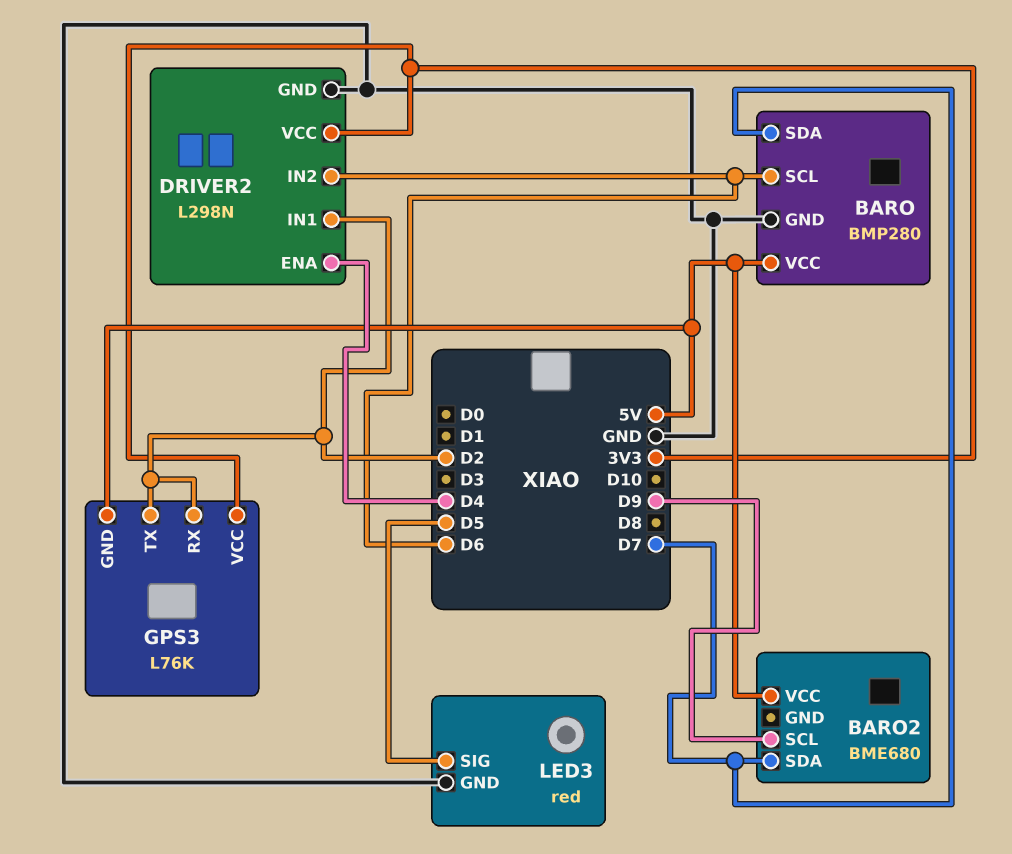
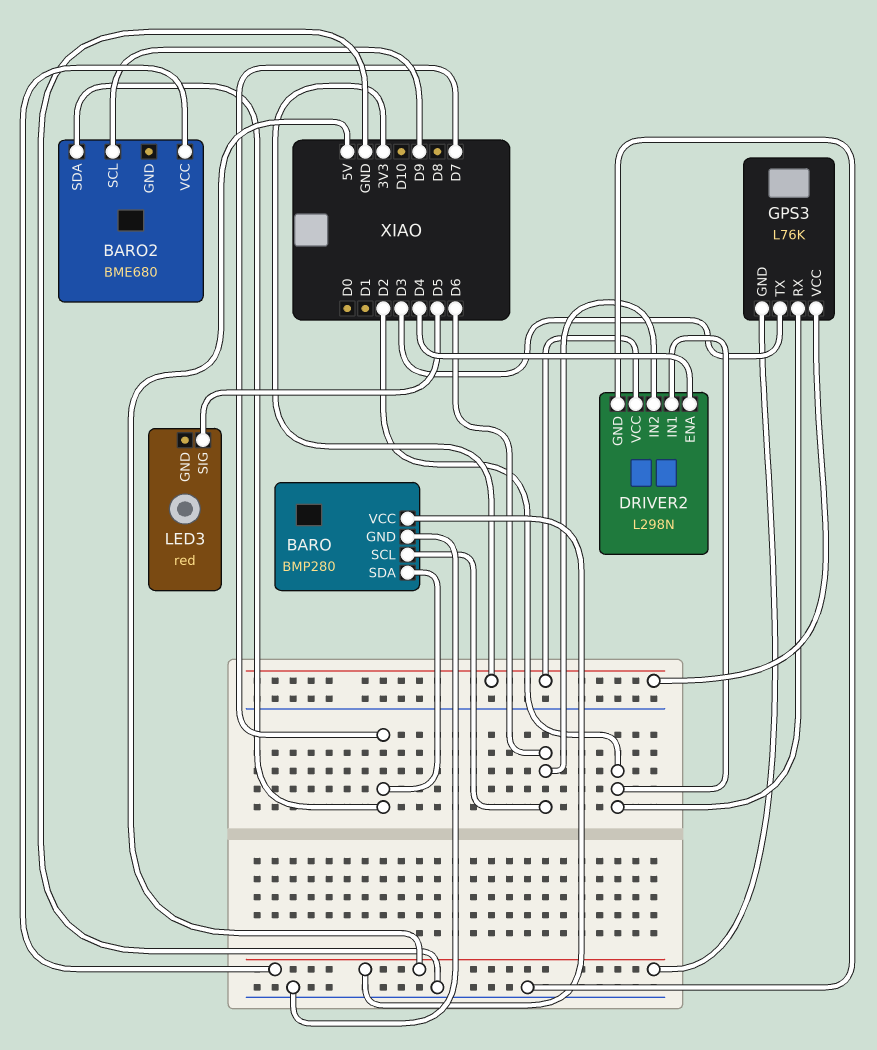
GPS3 pin TX: D2 -> D3
LED3 pin GND: GND -> none

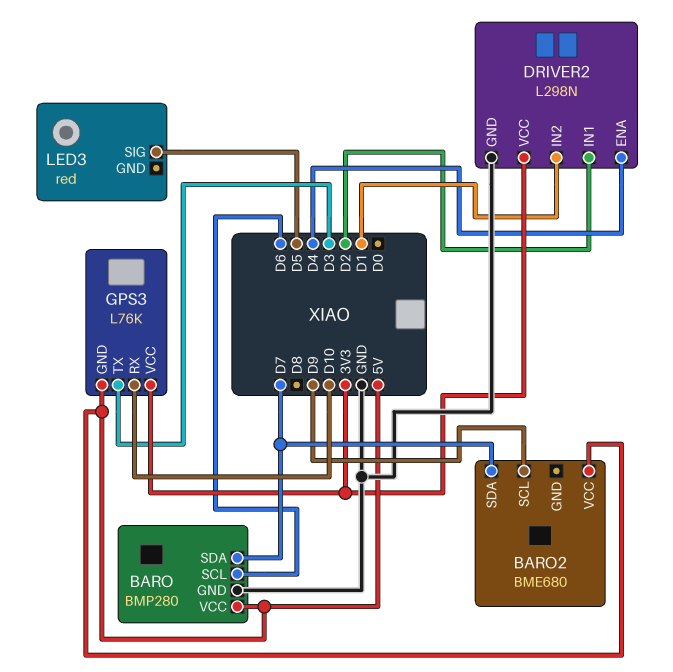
DRIVER2 pin IN2: D6 -> D1
GPS3 pin RX: D2 -> D10

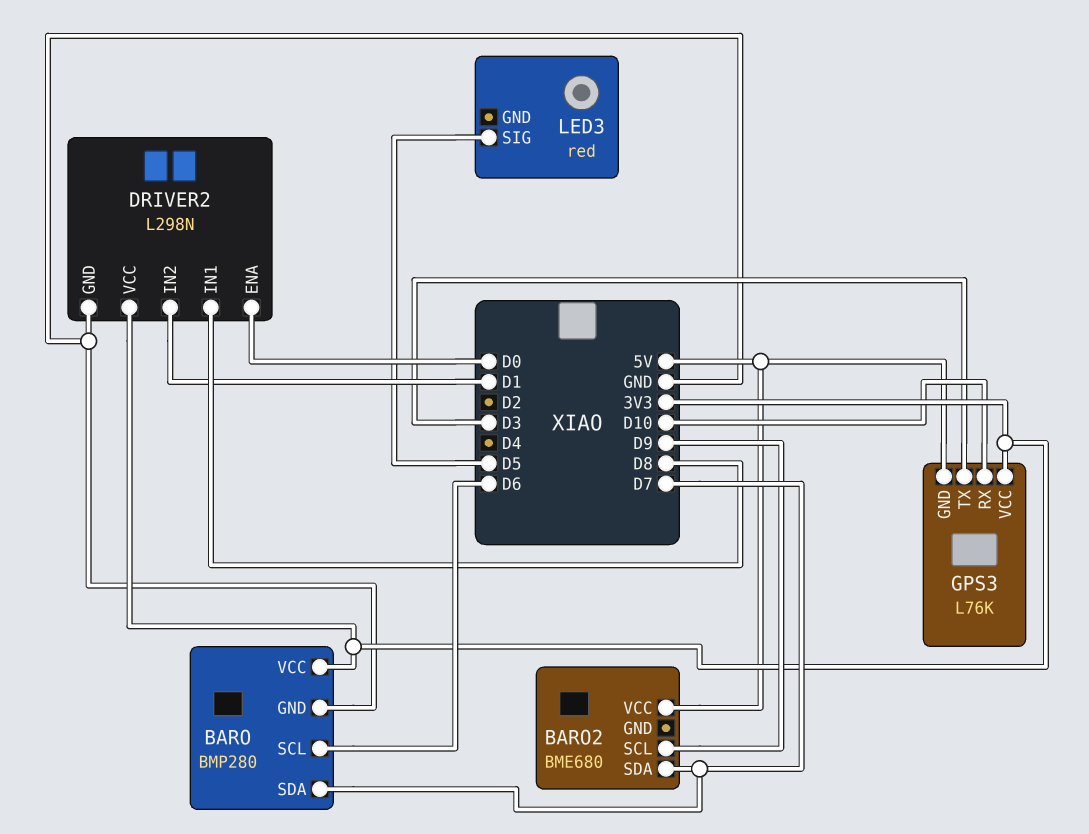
BARO pin VCC: 5V -> 3V3
DRIVER2 pin ENA: D4 -> D0
DRIVER2 pin IN1: D2 -> D8

